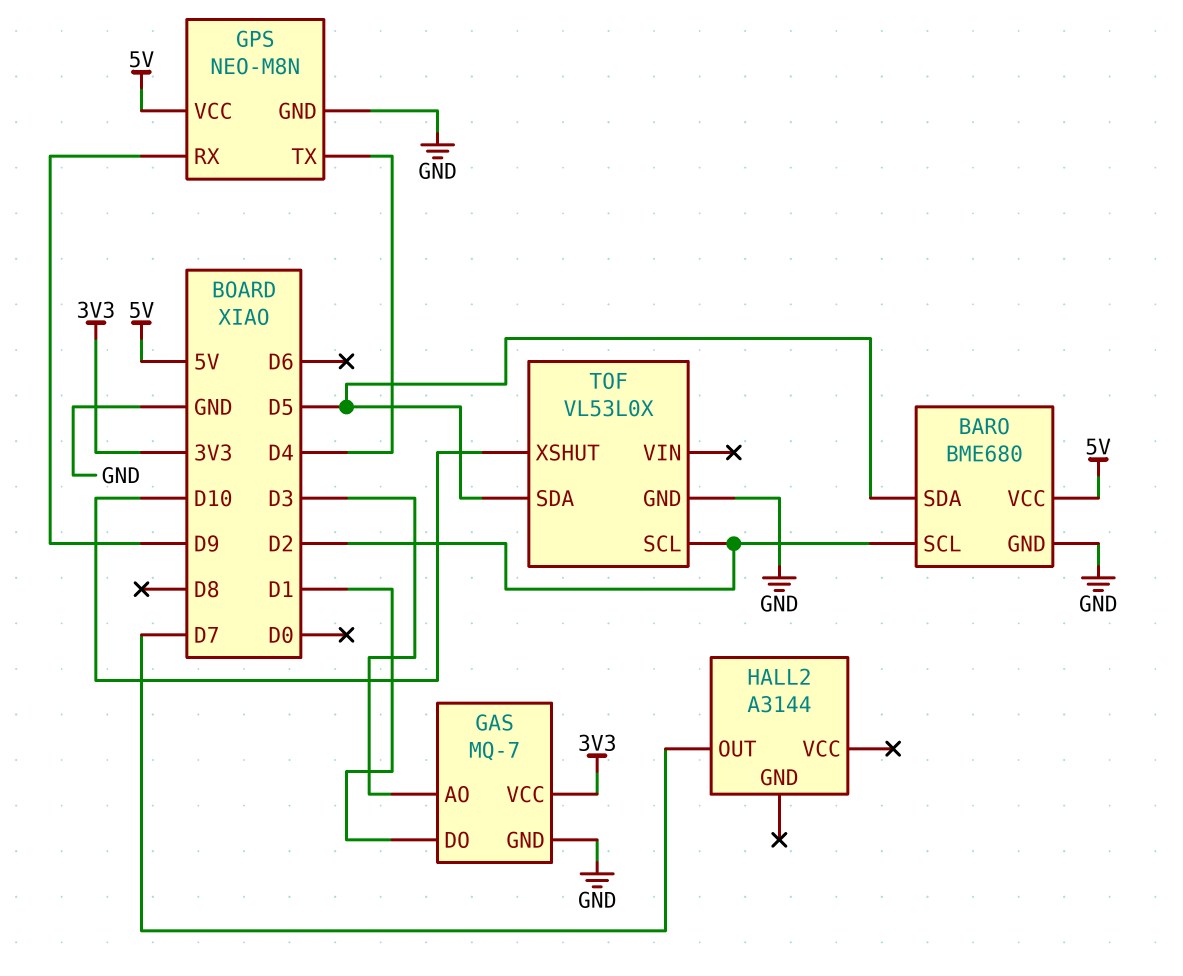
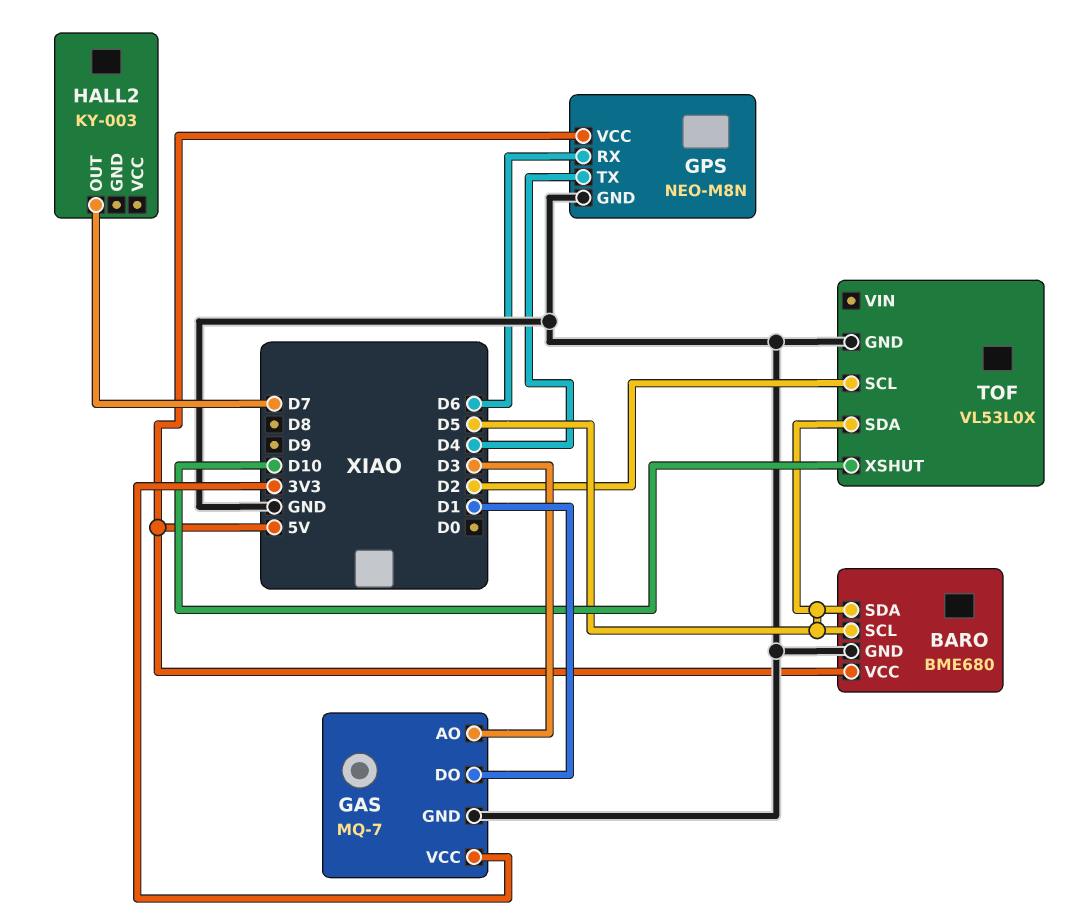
BARO pin SCL: D2 -> D5
GPS pin RX: D9 -> D6
HALL2: A3144 -> KY-003

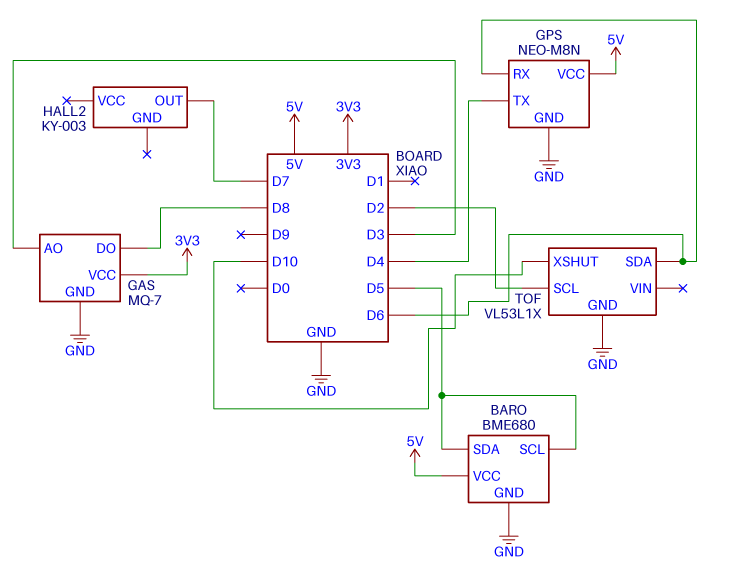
GAS pin DO: D1 -> D8
TOF: VL53L0X -> VL53L1X
TOF pin SDA: D5 -> D6

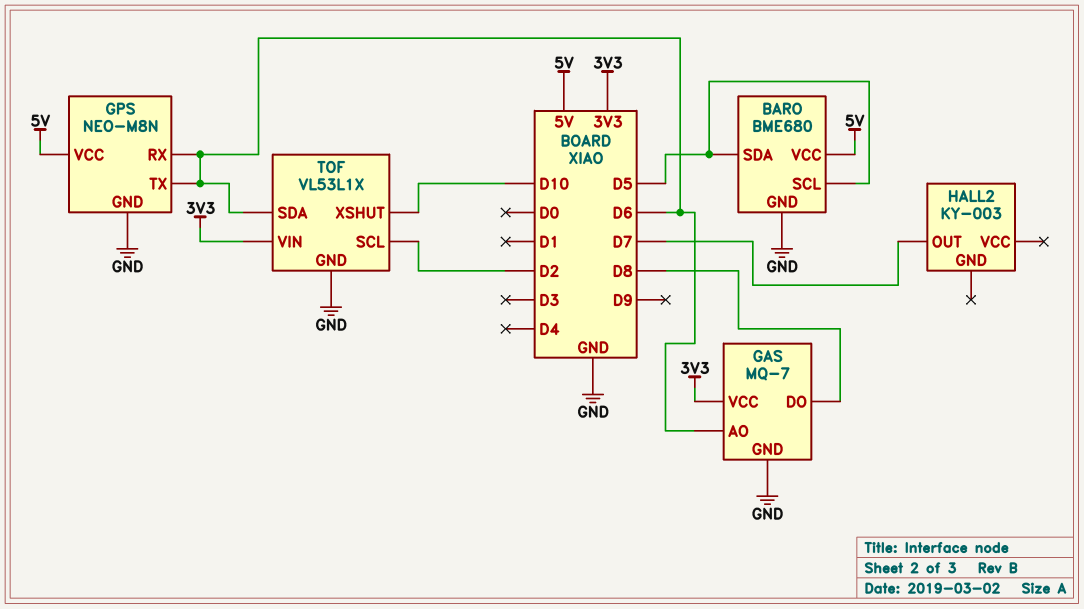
GAS pin AO: D3 -> D6
GPS pin TX: D4 -> D6
TOF pin VIN: none -> 3V3

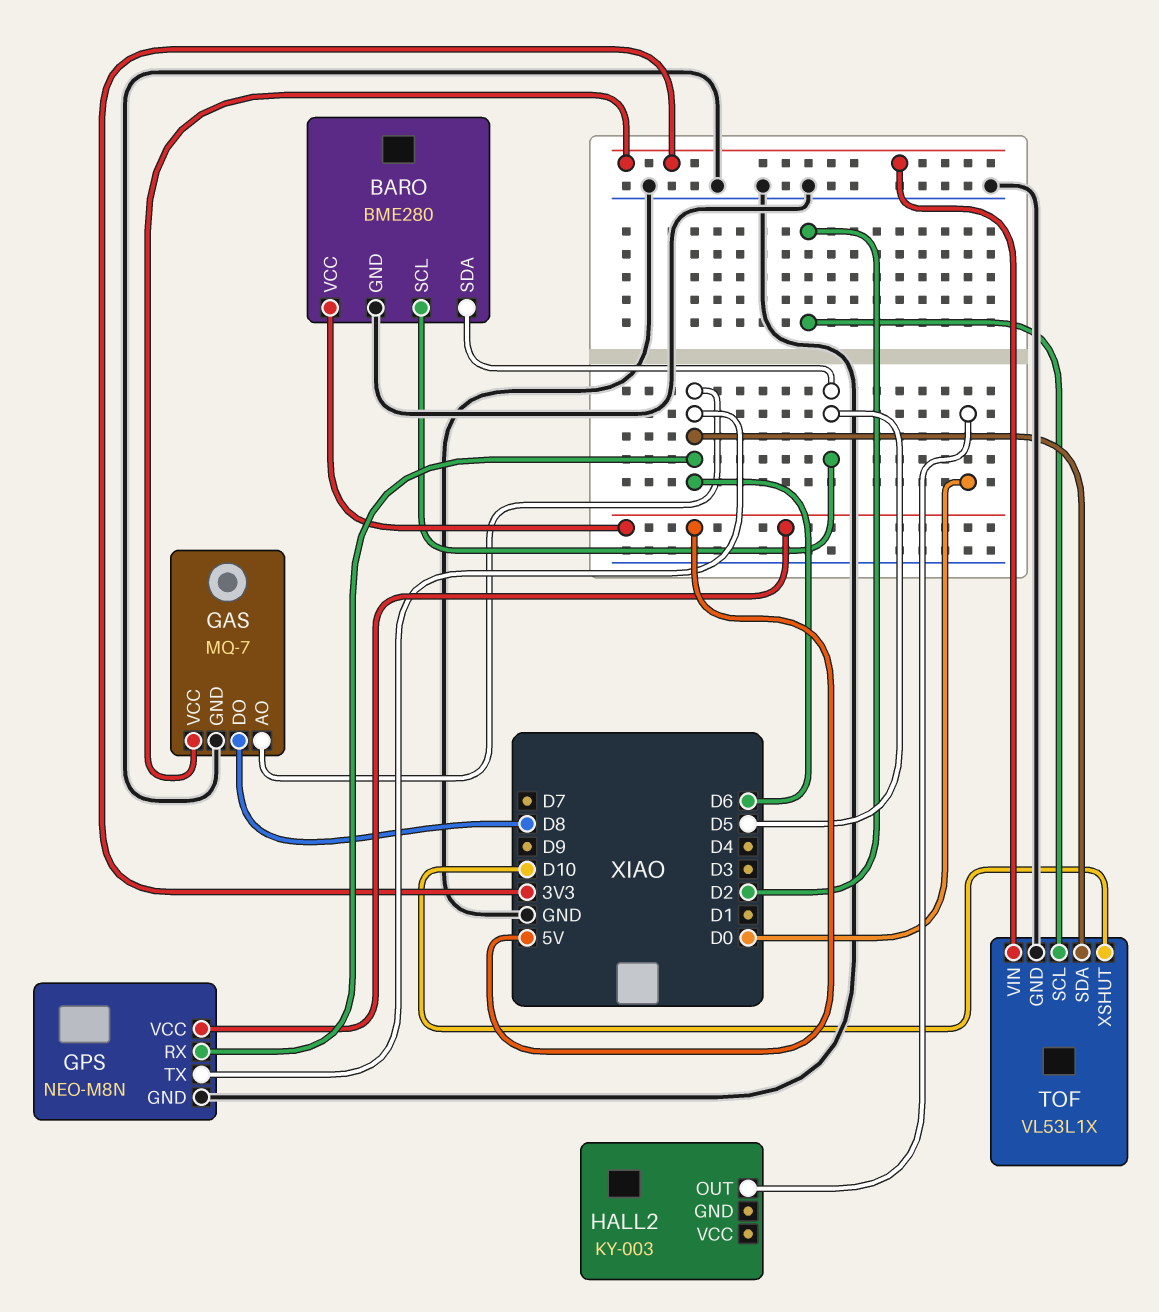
BARO: BME680 -> BME280
HALL2 pin OUT: D7 -> D0

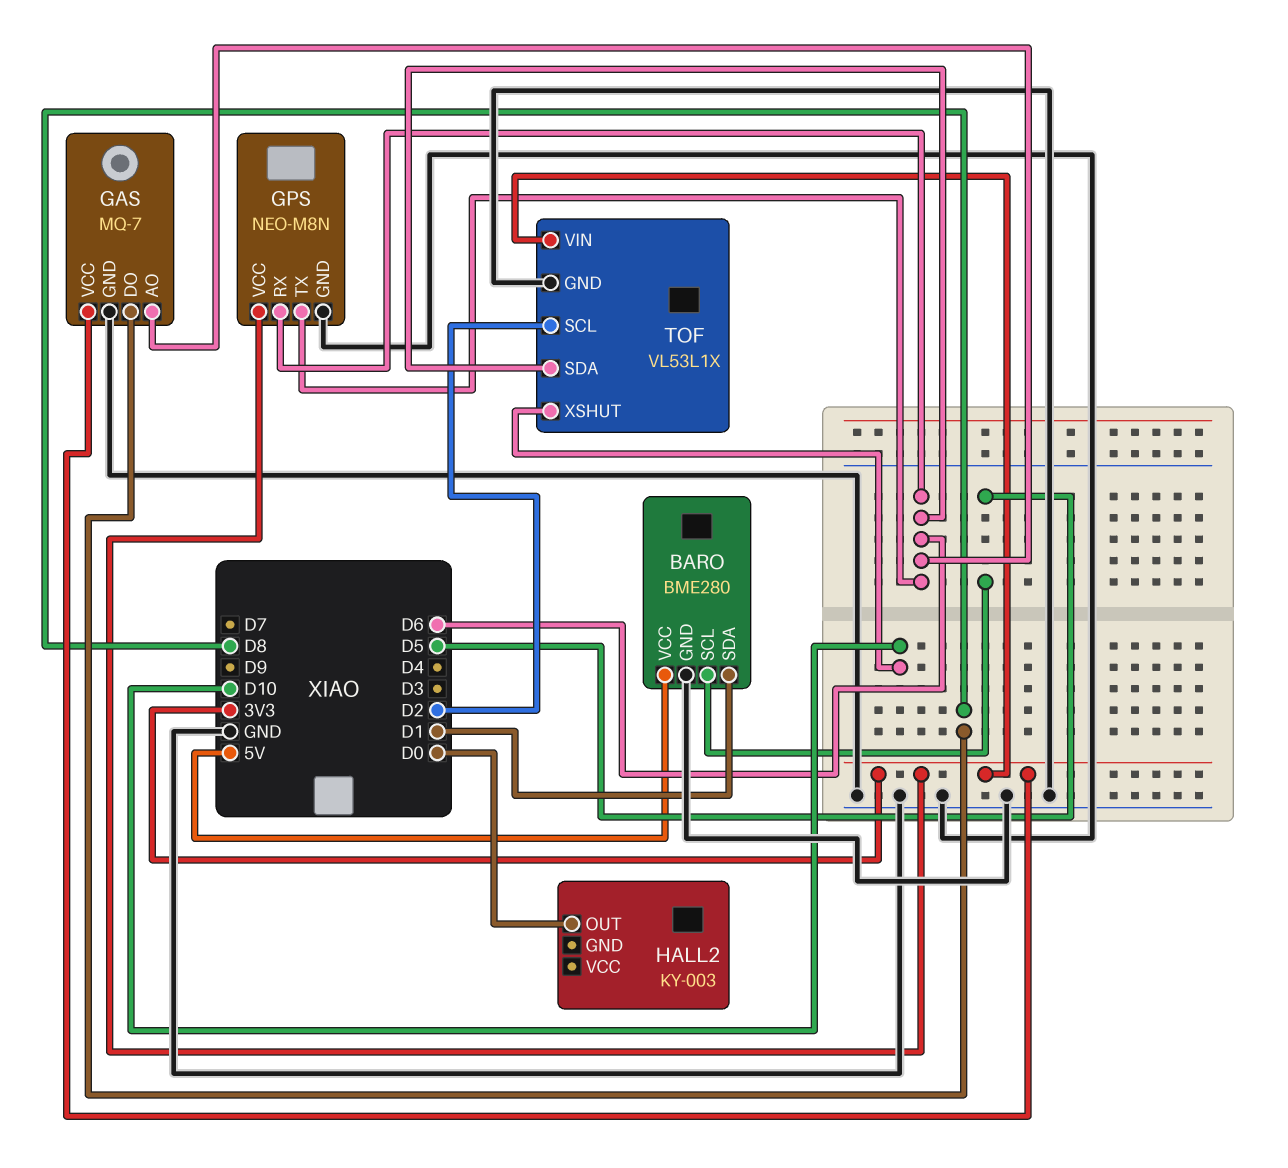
BARO pin SDA: D5 -> D1
GPS pin VCC: 5V -> 3V3

